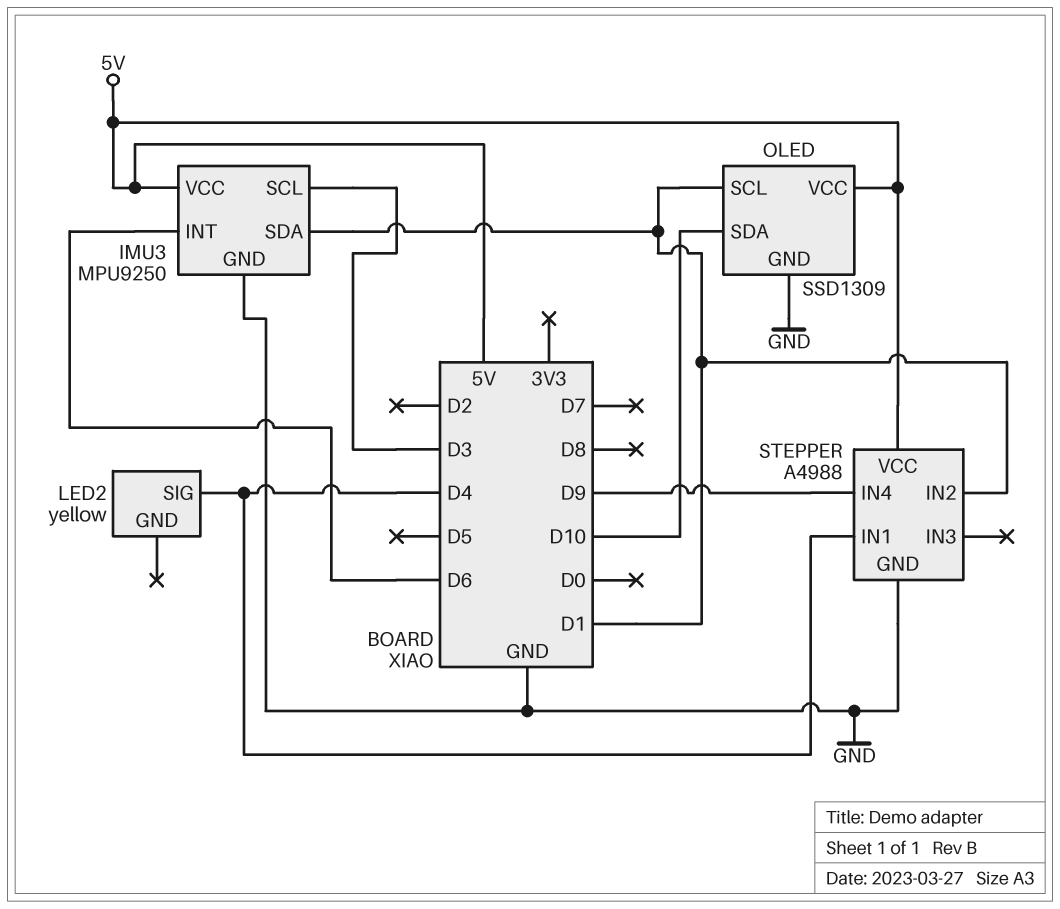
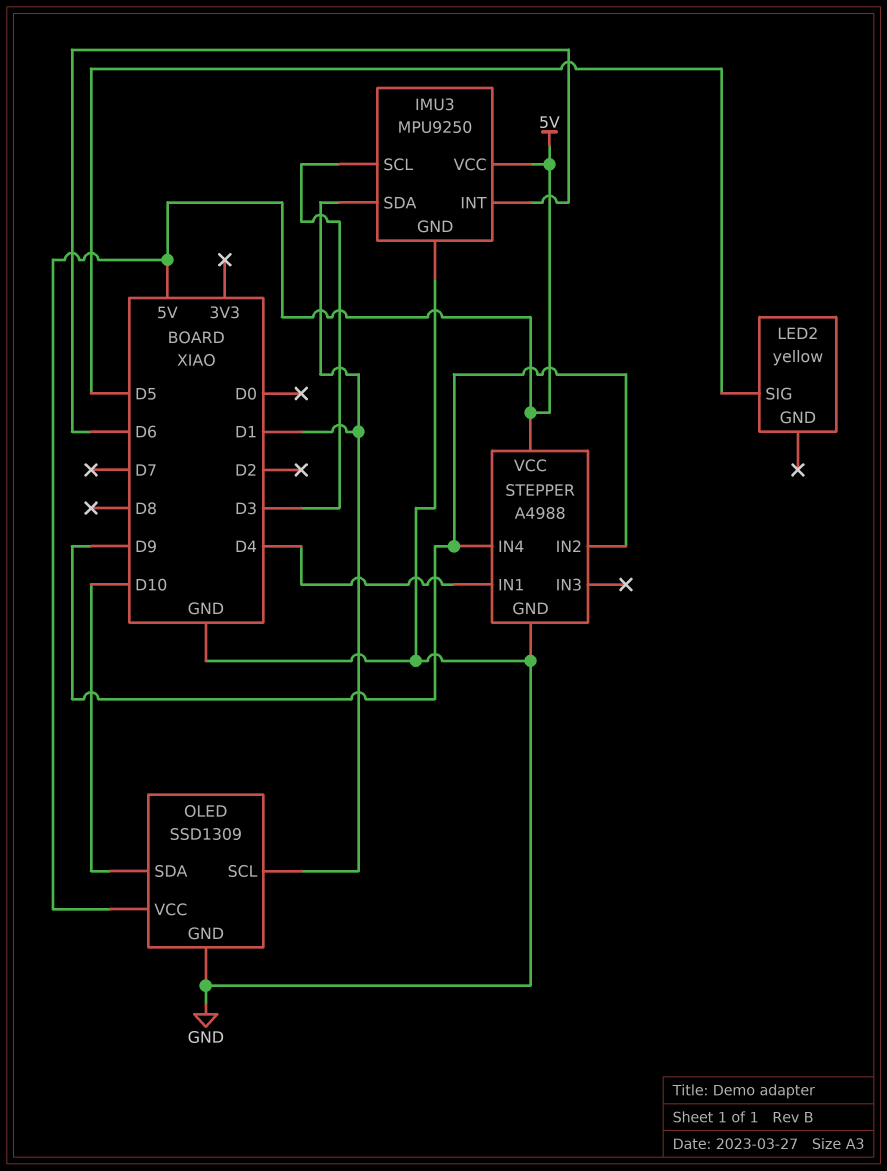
LED2 pin SIG: D4 -> D5
STEPPER pin IN2: D1 -> D9

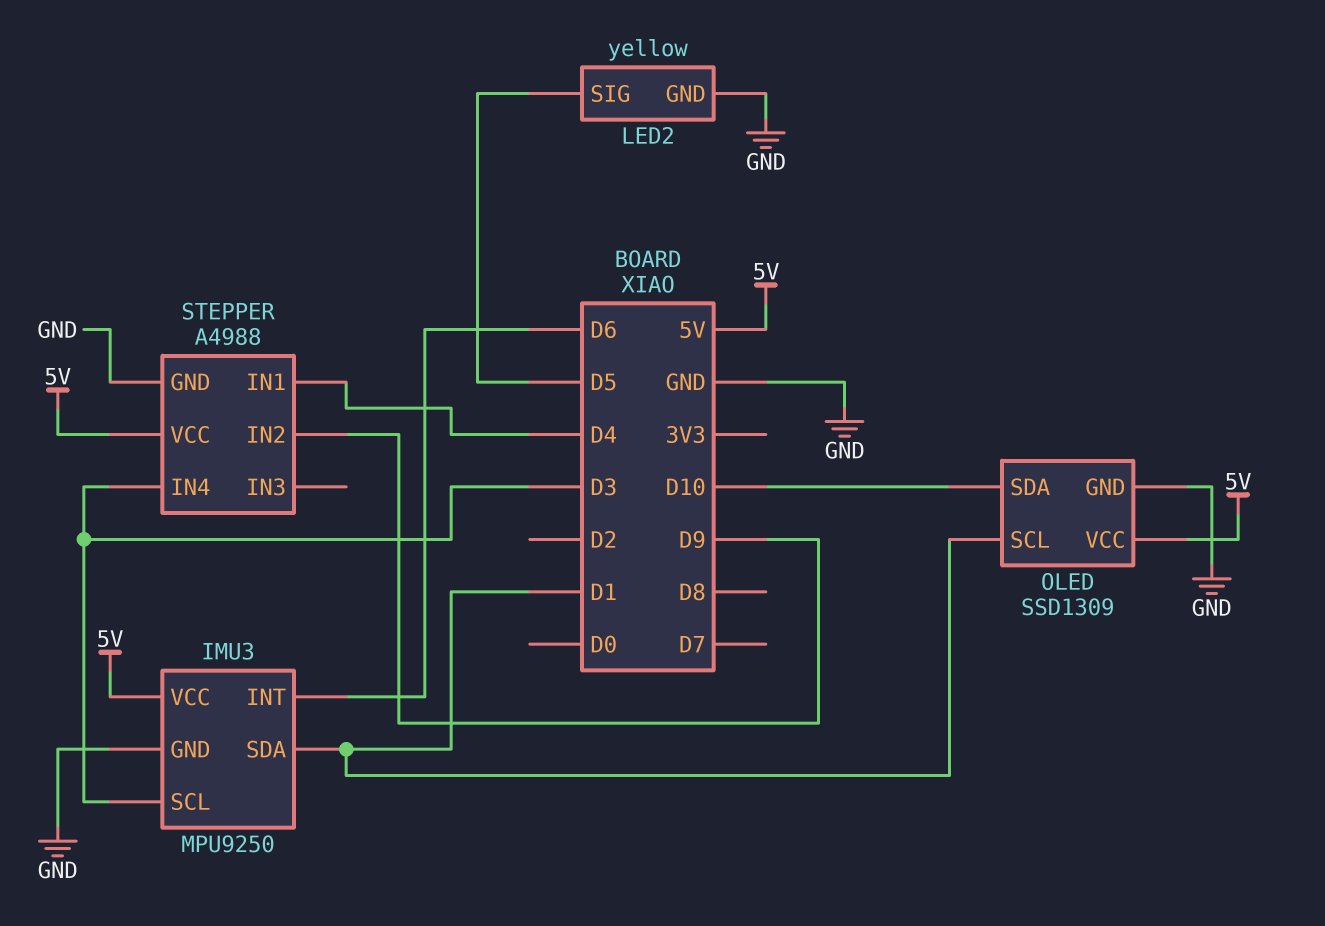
LED2 pin GND: none -> GND
STEPPER pin IN4: D9 -> D3

